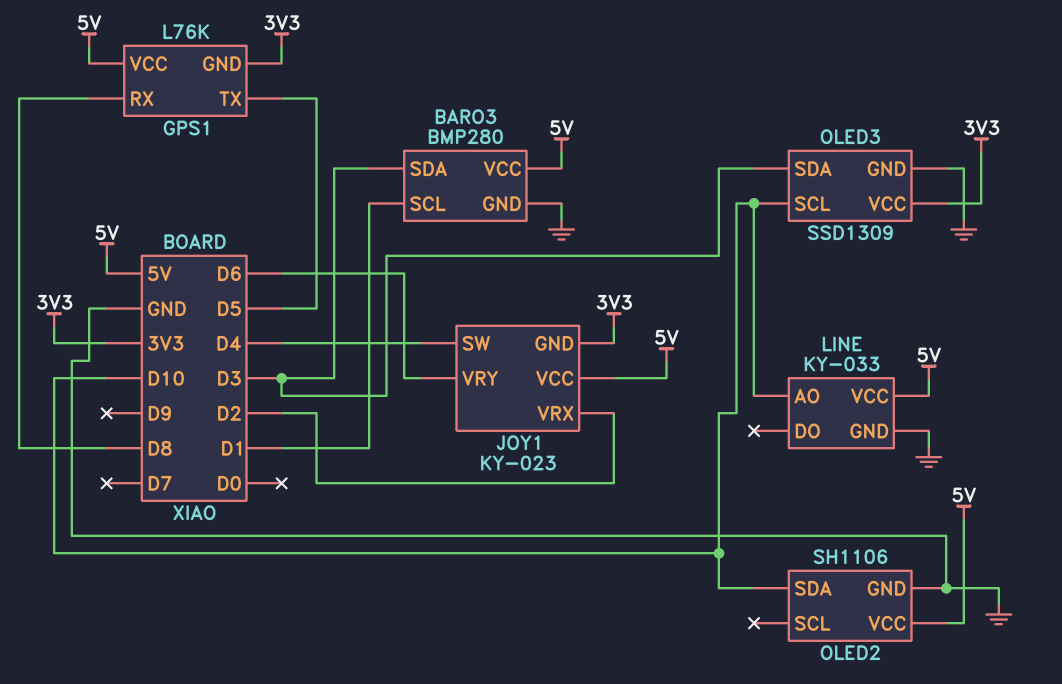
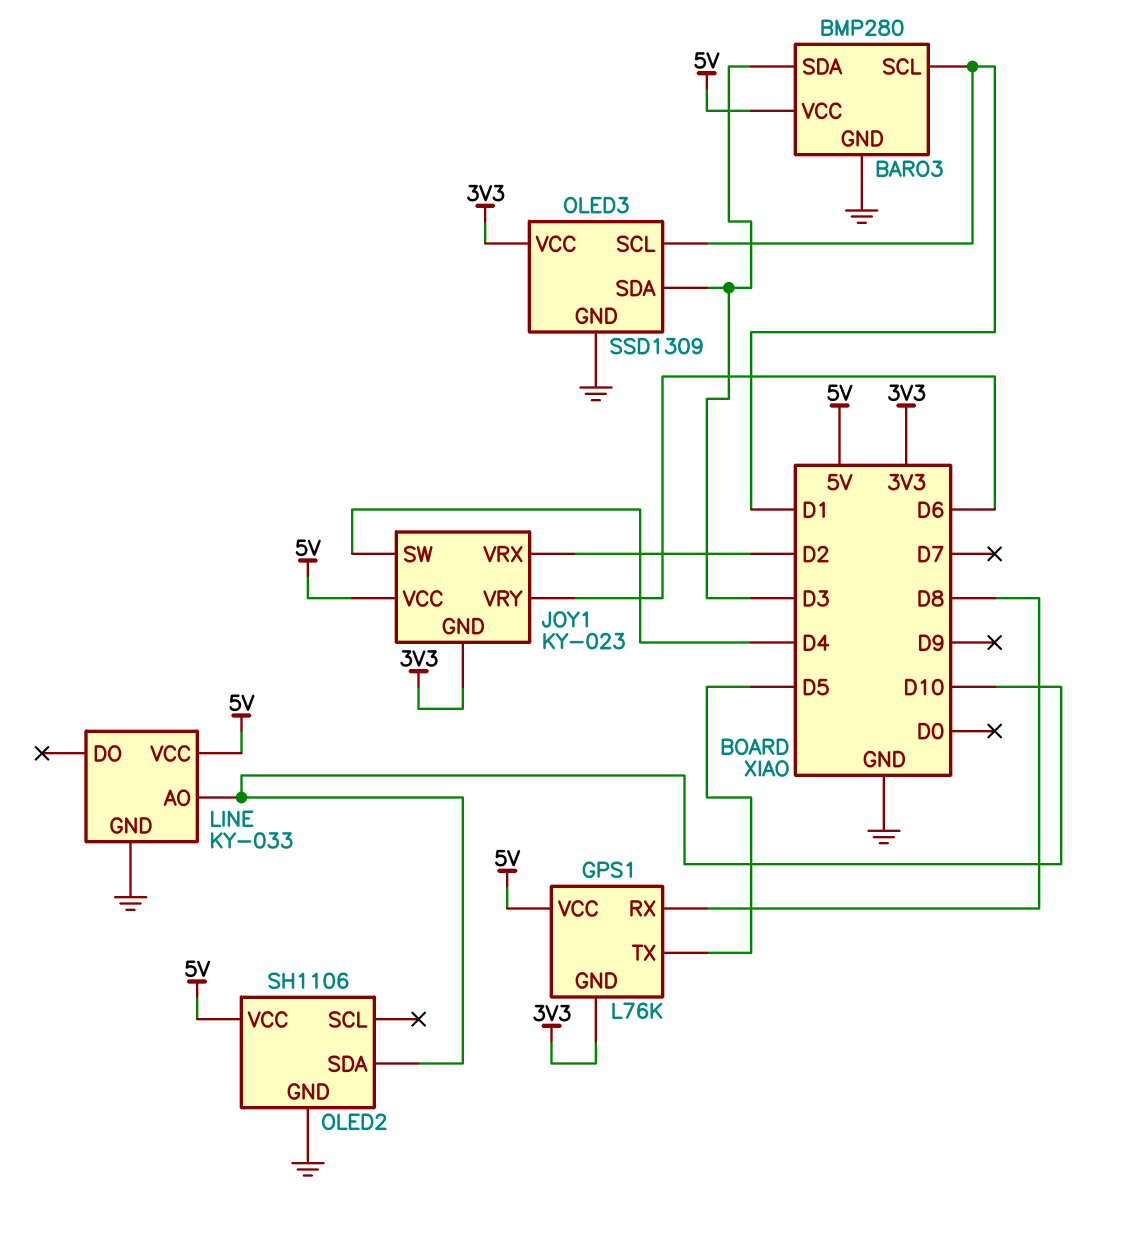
OLED3 pin SCL: D10 -> D1

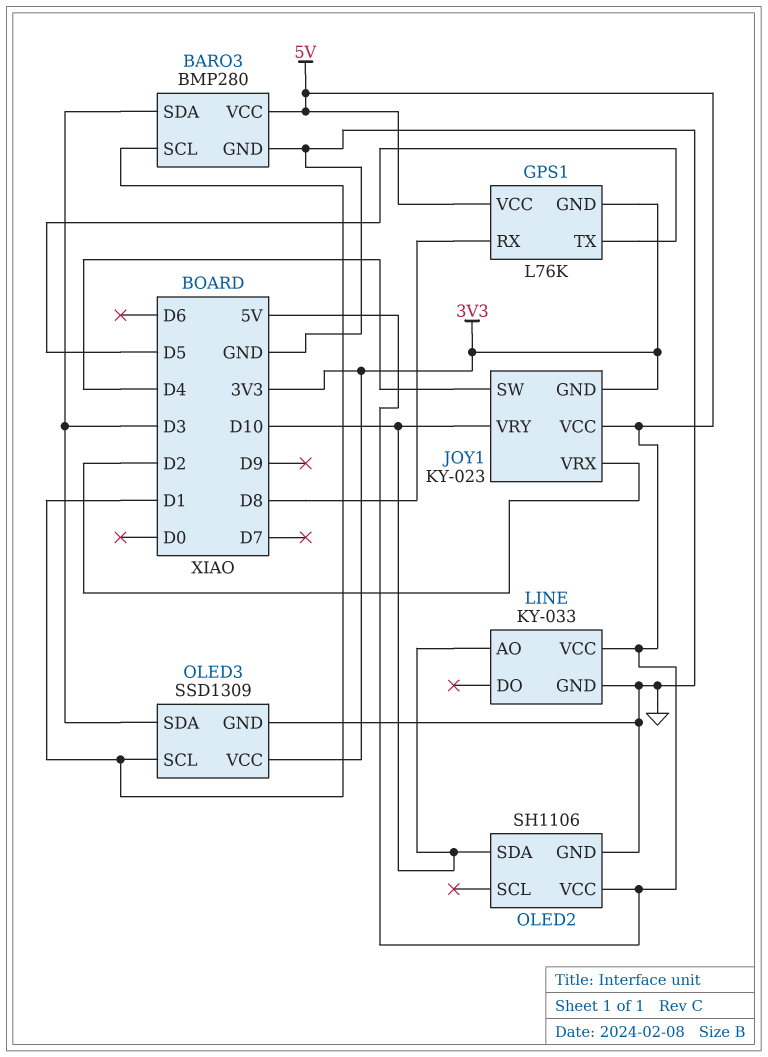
JOY1 pin VRY: D6 -> D10

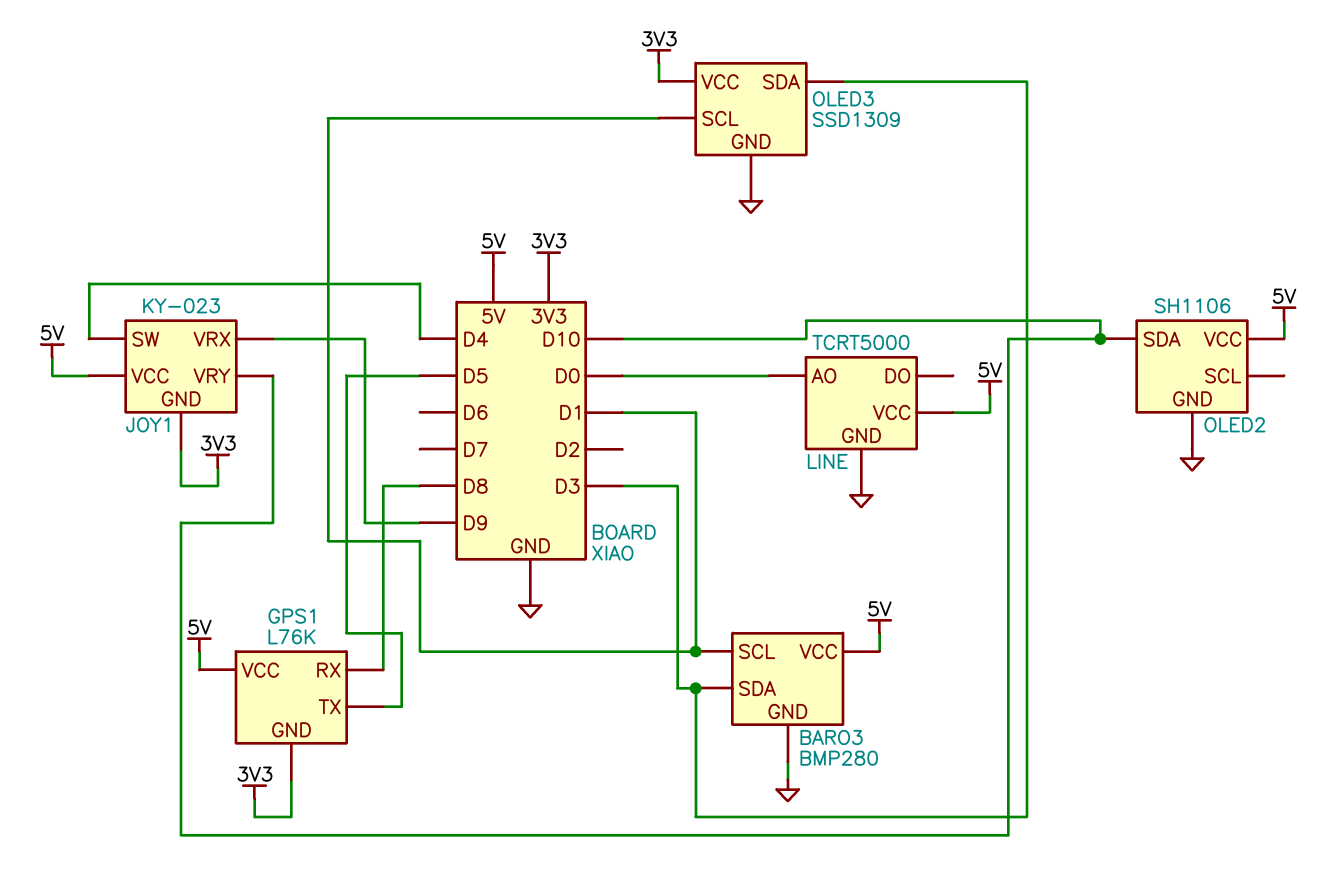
JOY1 pin VRX: D2 -> D9
LINE: KY-033 -> TCRT5000
LINE pin AO: D10 -> D0

